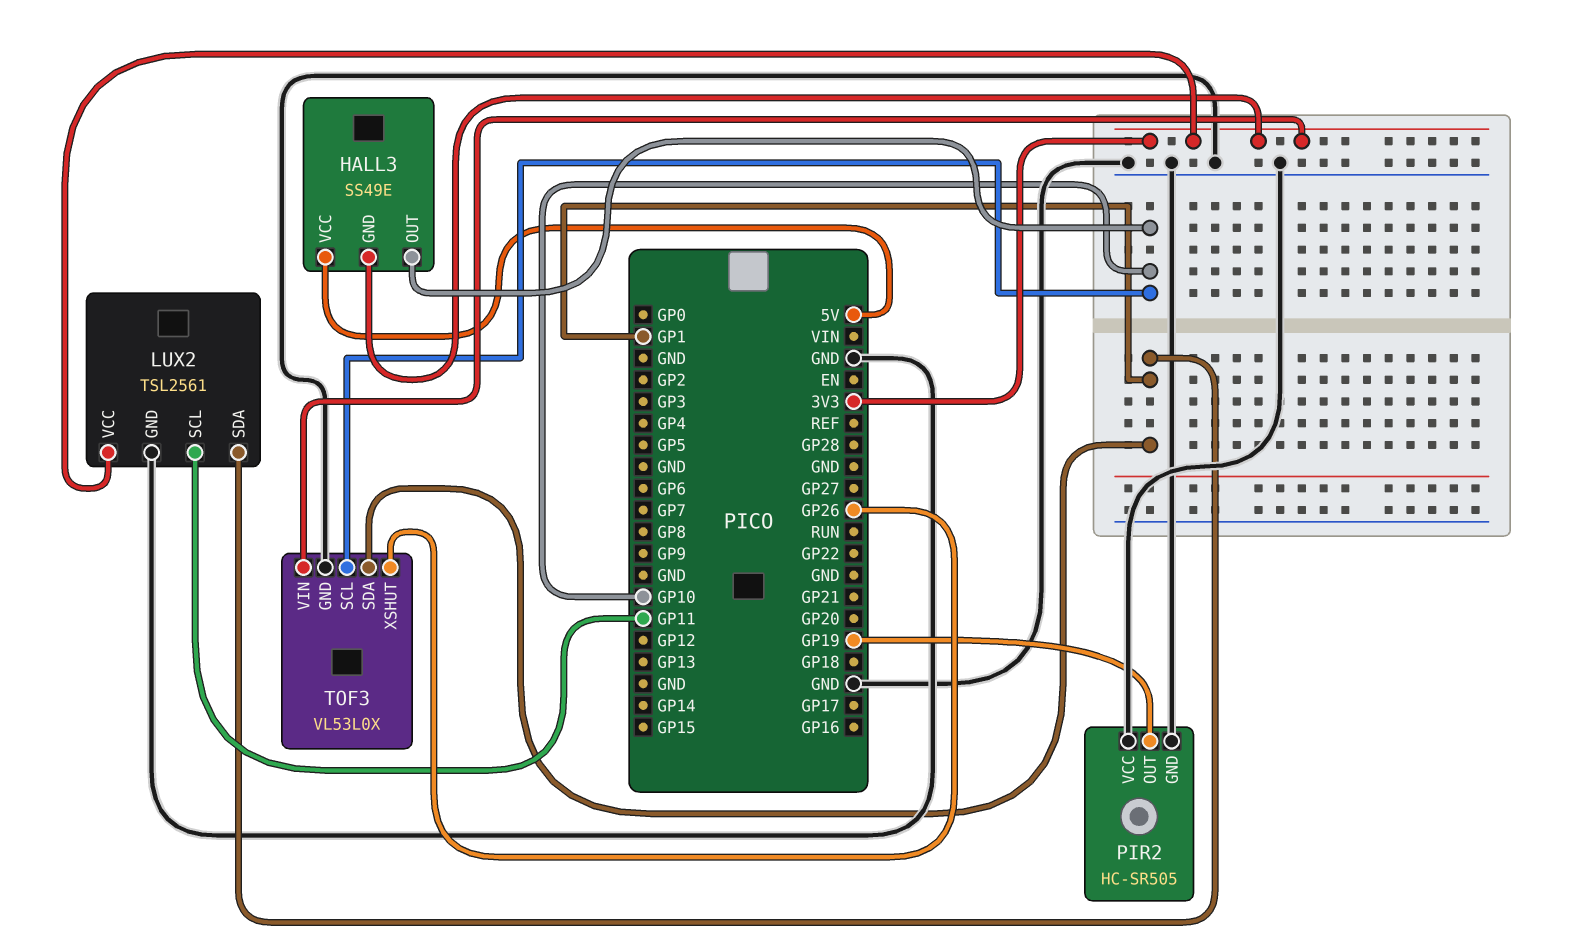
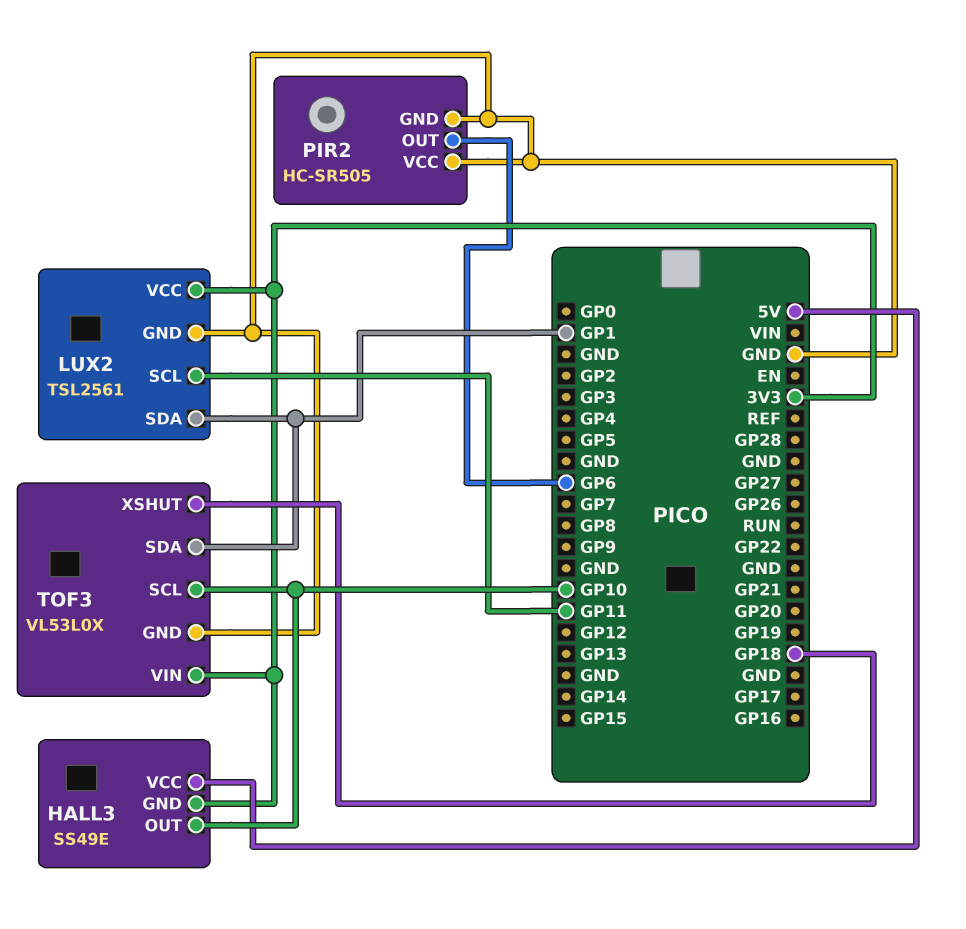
PIR2 pin OUT: GP19 -> GP6
TOF3 pin XSHUT: GP26 -> GP18

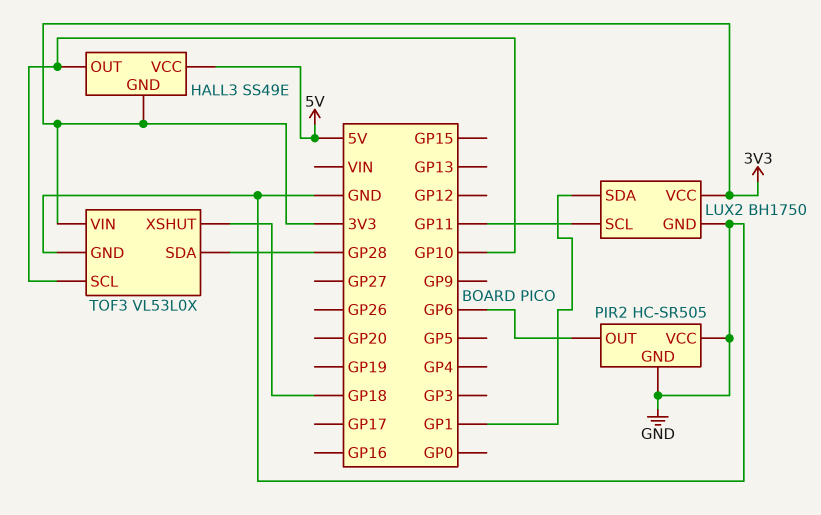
LUX2: TSL2561 -> BH1750
TOF3 pin SDA: GP1 -> GP28

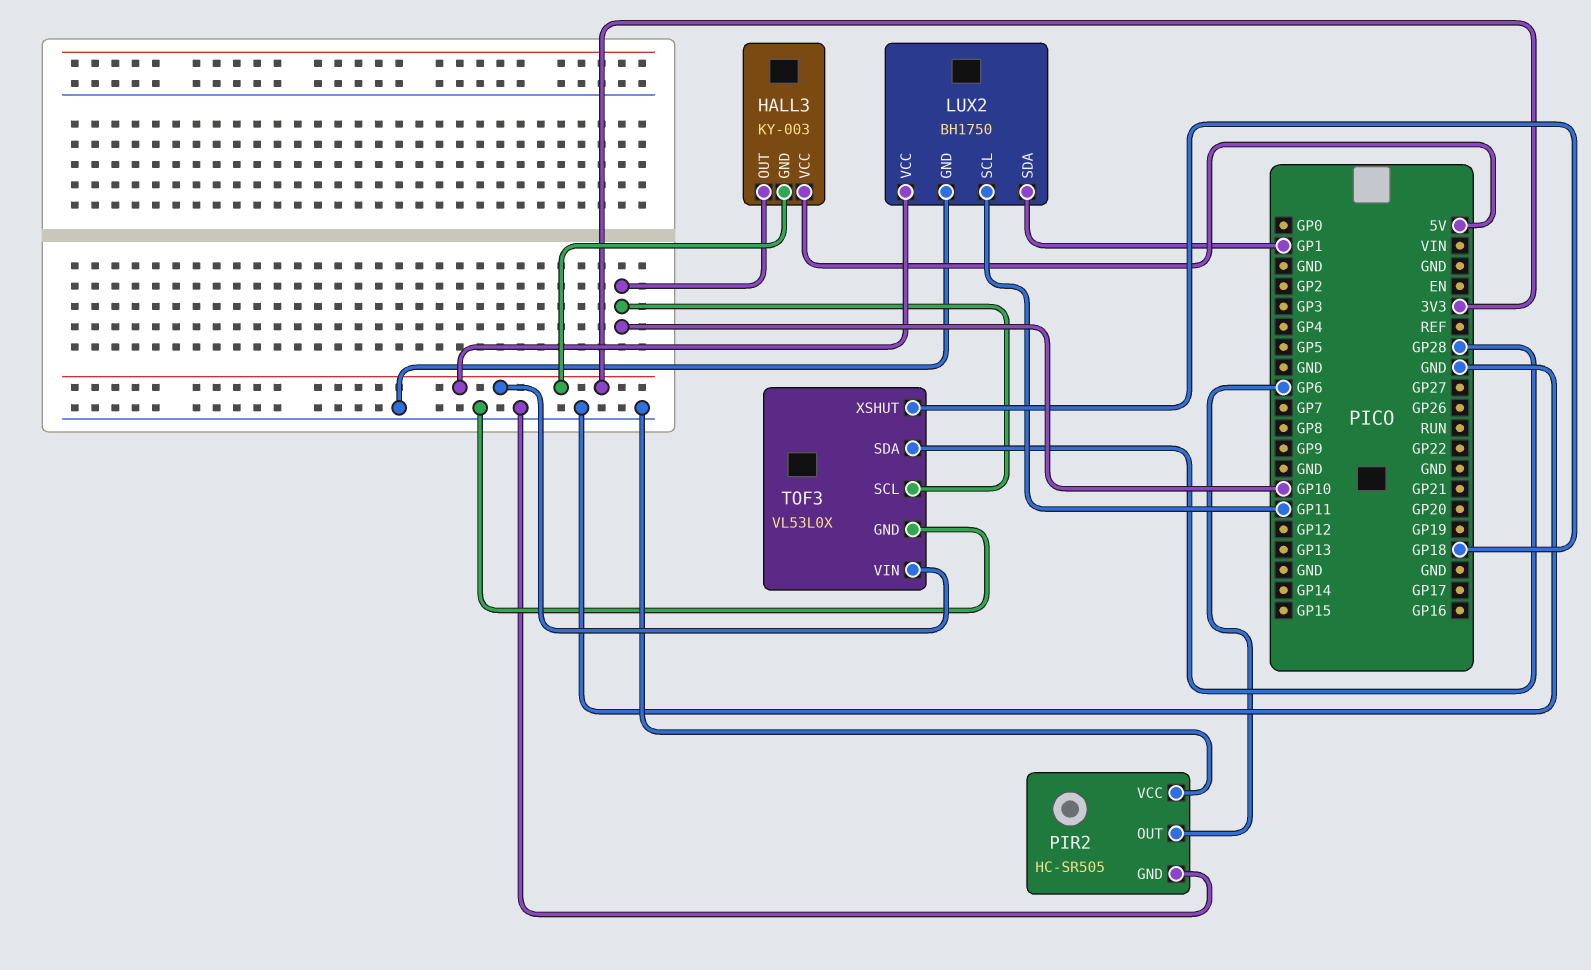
HALL3: SS49E -> KY-003

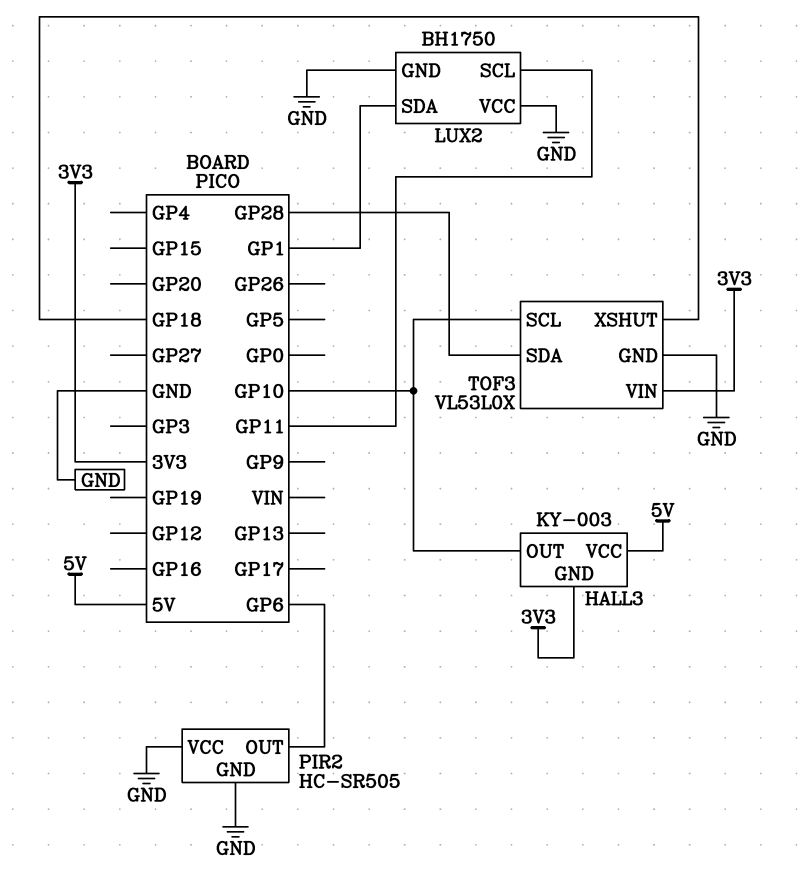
LUX2 pin VCC: 3V3 -> GND

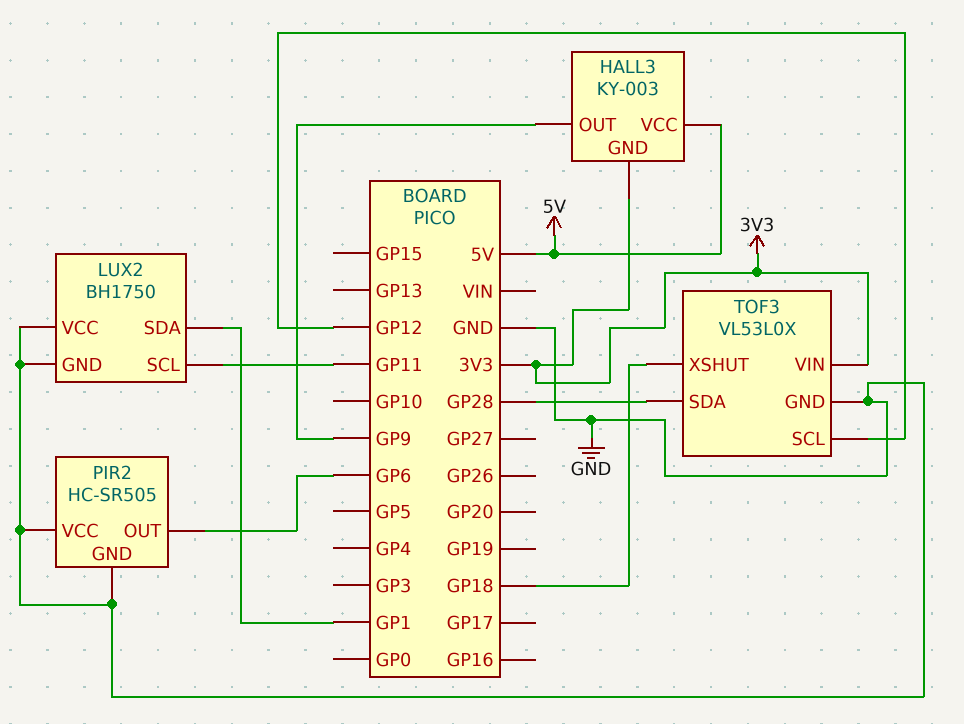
HALL3 pin OUT: GP10 -> GP9
TOF3 pin SCL: GP10 -> GP12

